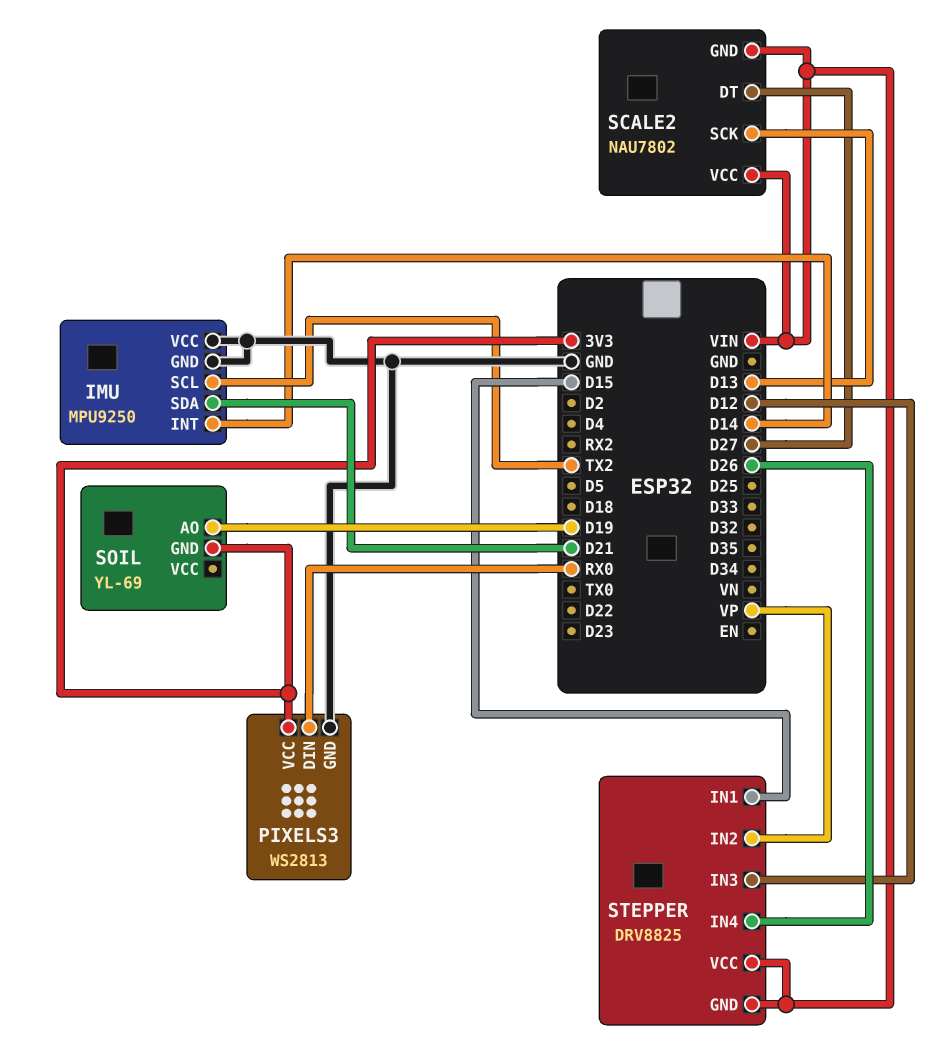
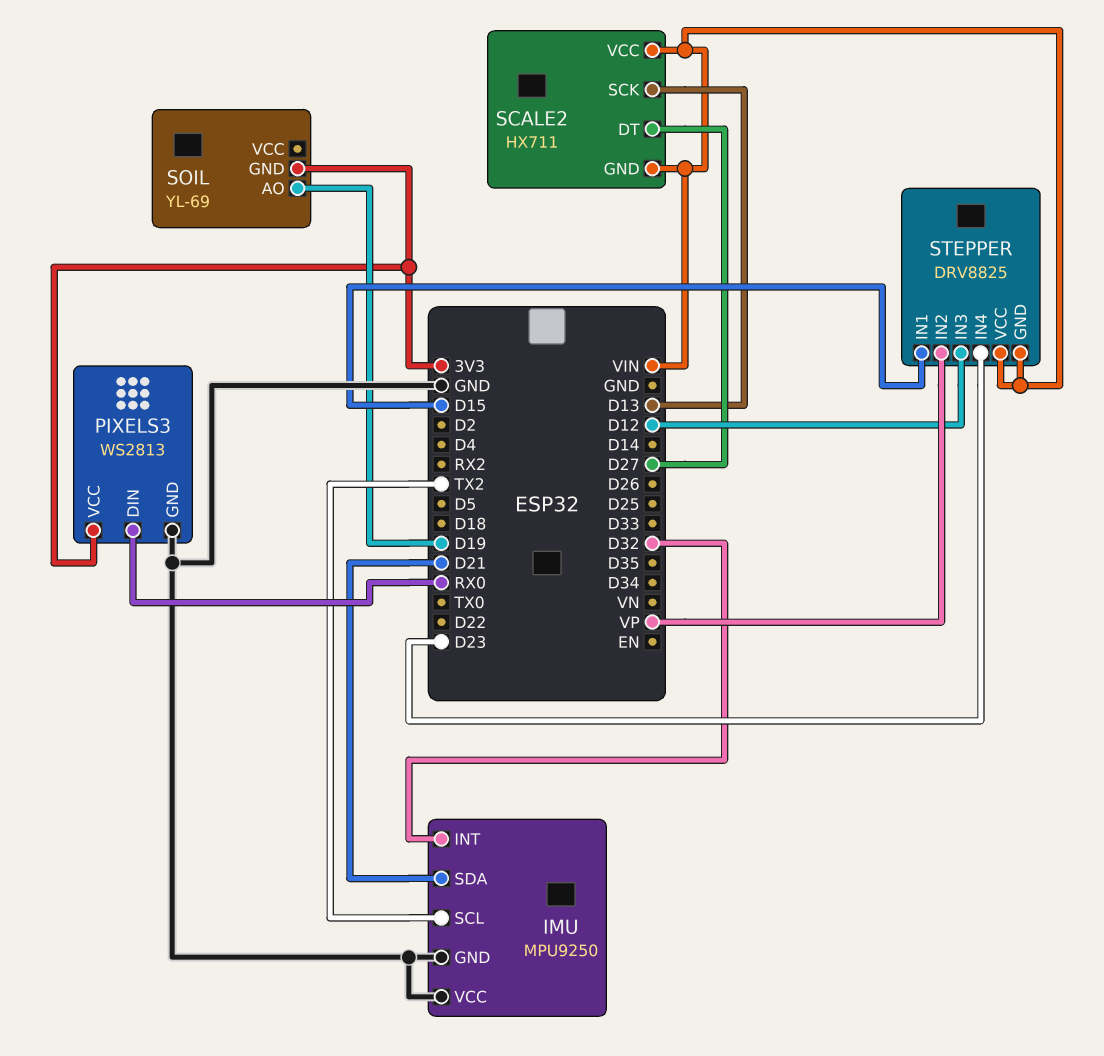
IMU pin INT: D14 -> D32
SCALE2: NAU7802 -> HX711
STEPPER pin IN4: D26 -> D23

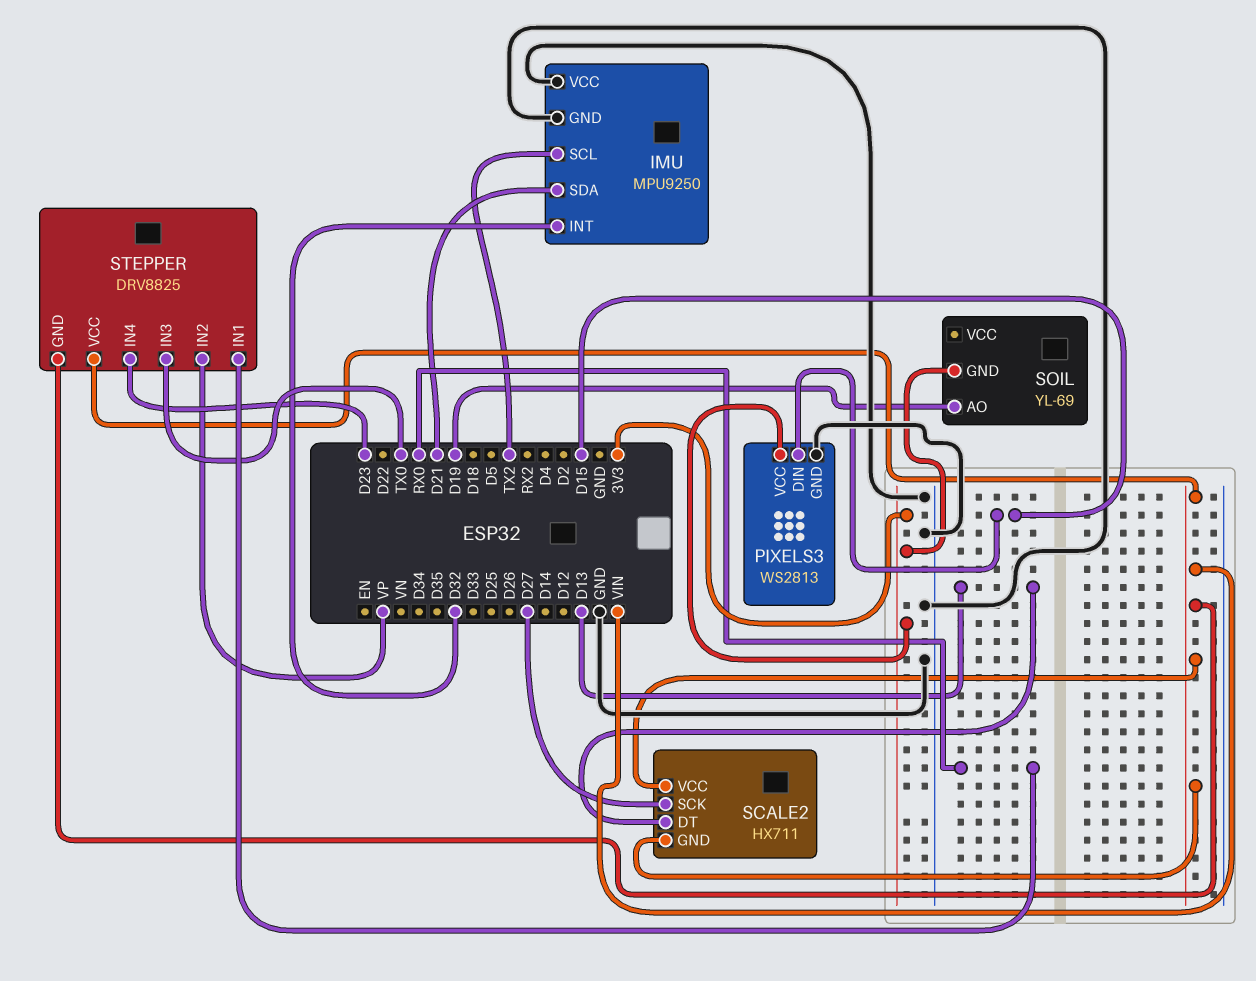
PIXELS3 pin DIN: RX0 -> D15
SCALE2 pin DT: D27 -> D13
SCALE2 pin SCK: D13 -> D27
STEPPER pin IN1: D15 -> RX0
STEPPER pin IN3: D12 -> TX0

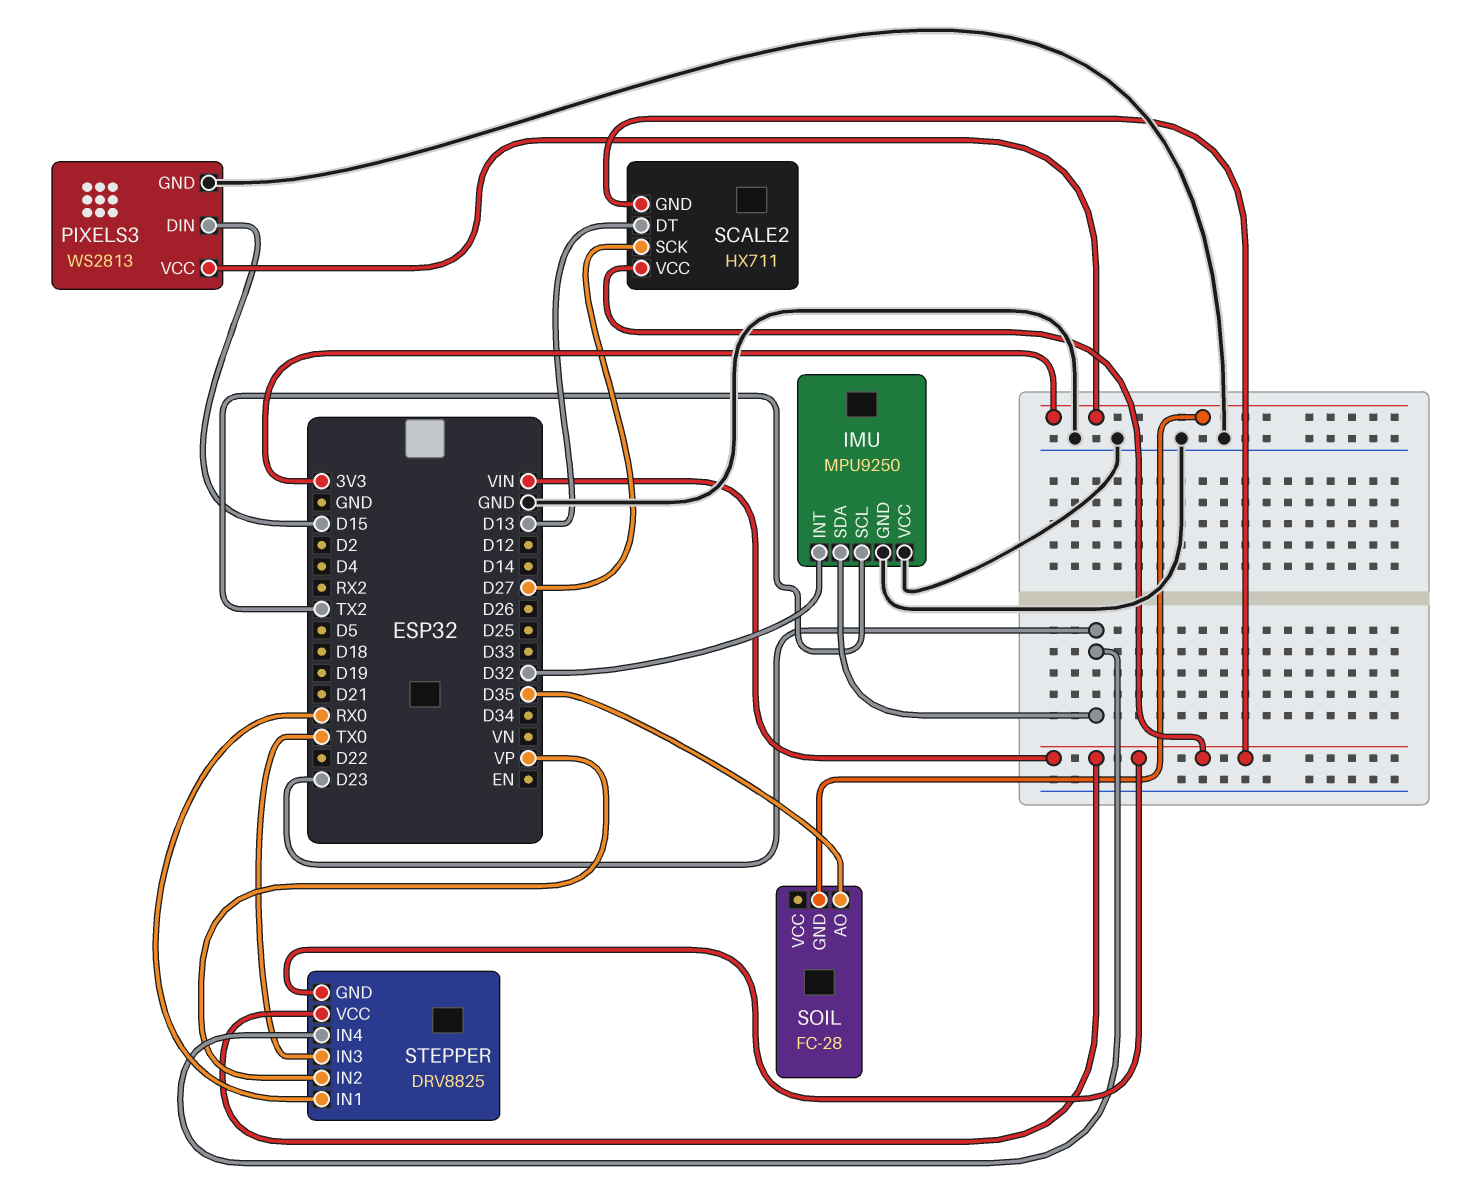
IMU pin SDA: D21 -> D23
SOIL: YL-69 -> FC-28
SOIL pin AO: D19 -> D35

